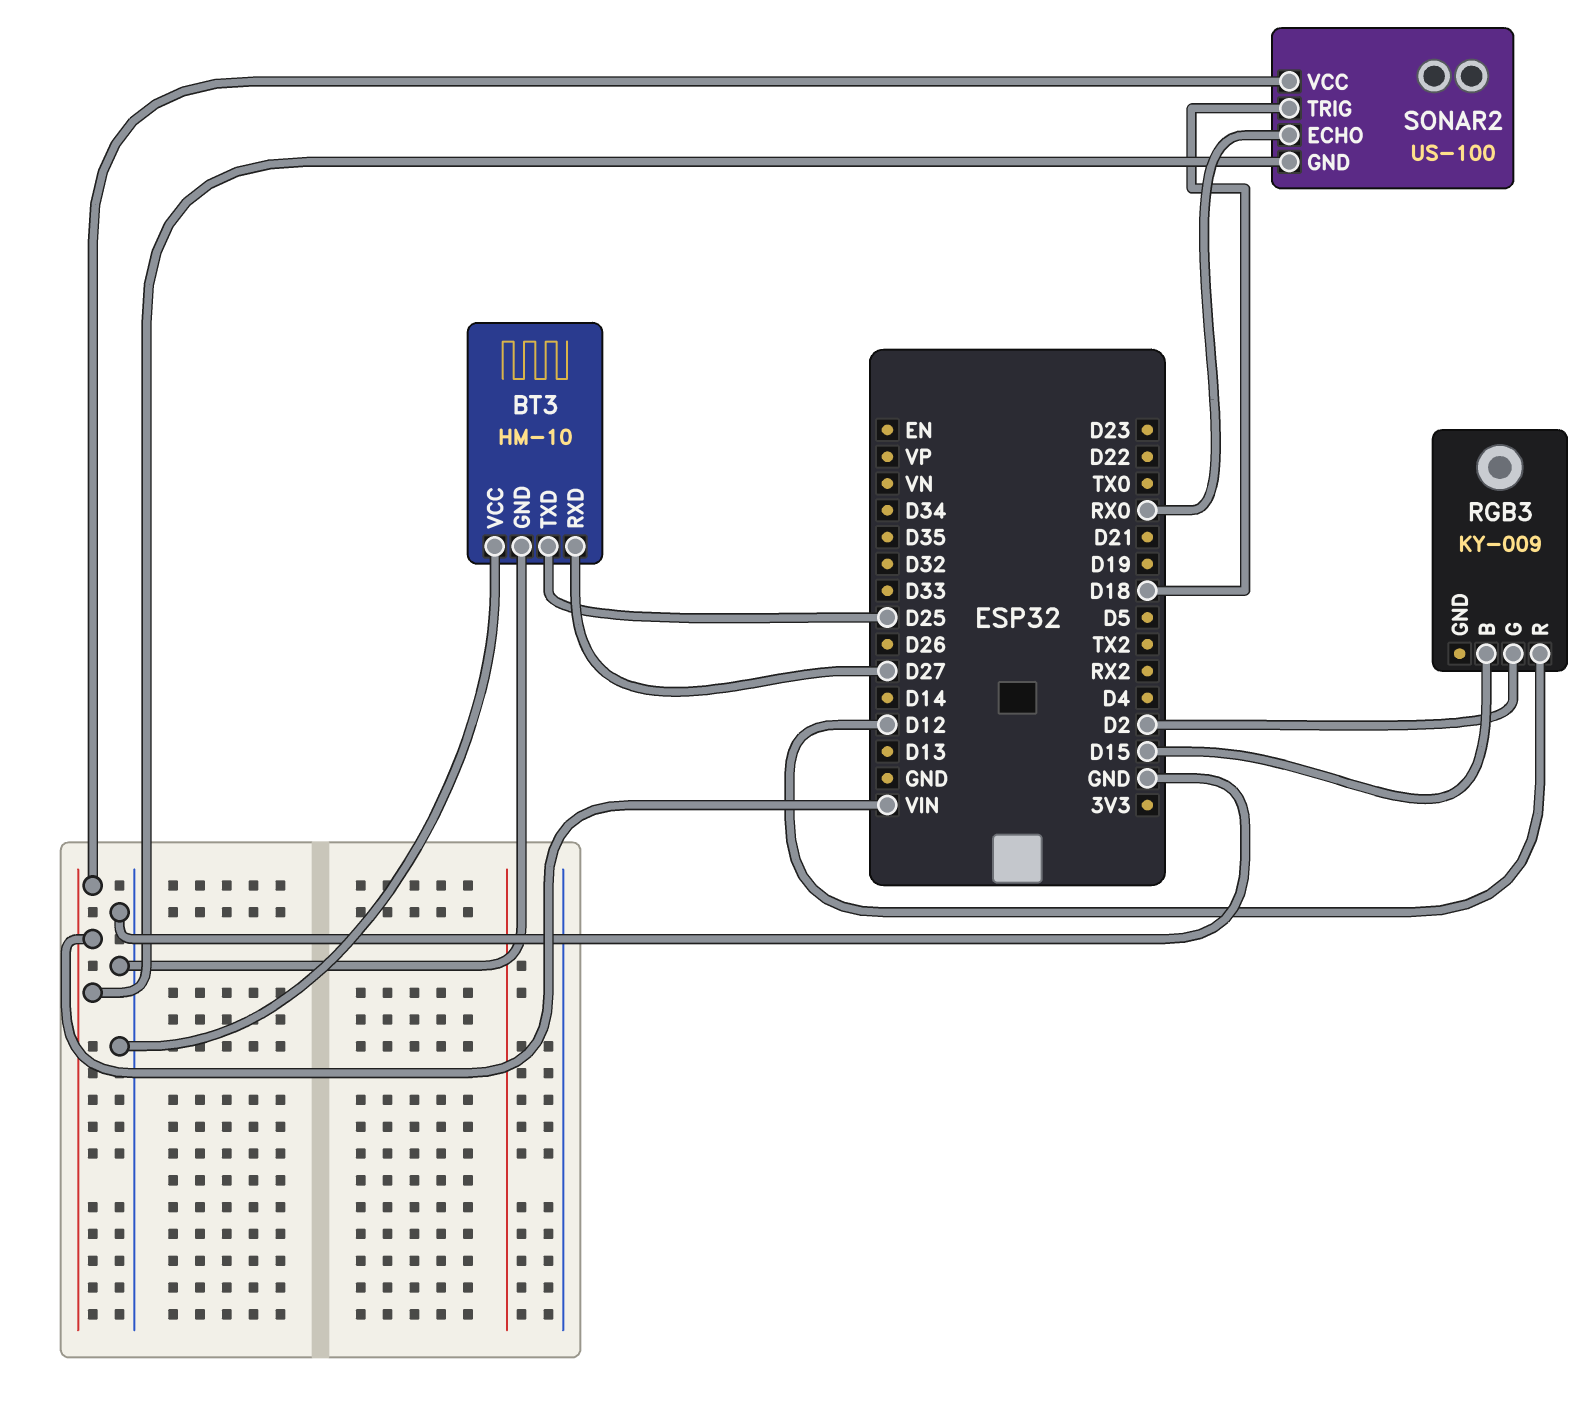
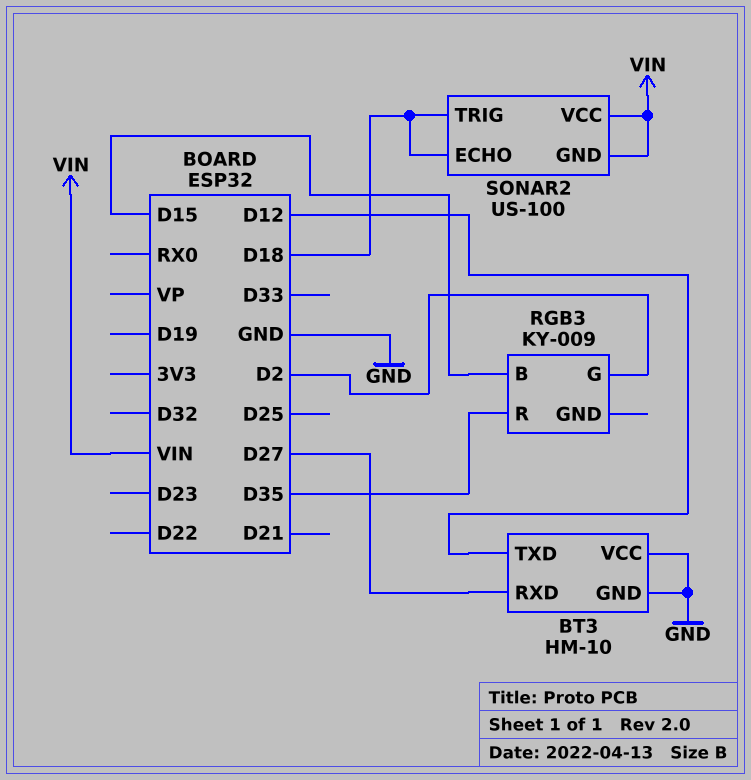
BT3 pin TXD: D25 -> D12
RGB3 pin R: D12 -> D35
SONAR2 pin ECHO: RX0 -> D18

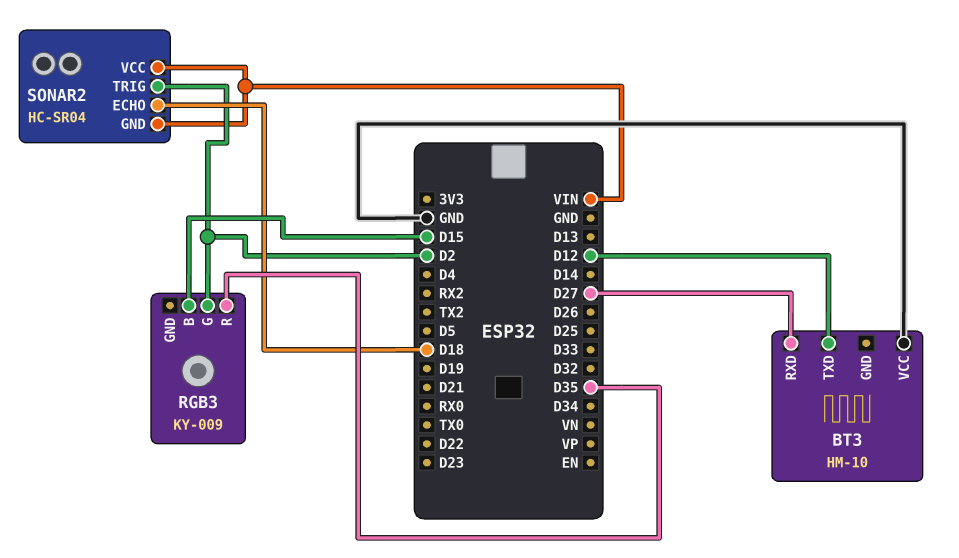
BT3 pin GND: GND -> none
SONAR2: US-100 -> HC-SR04
SONAR2 pin TRIG: D18 -> D2

